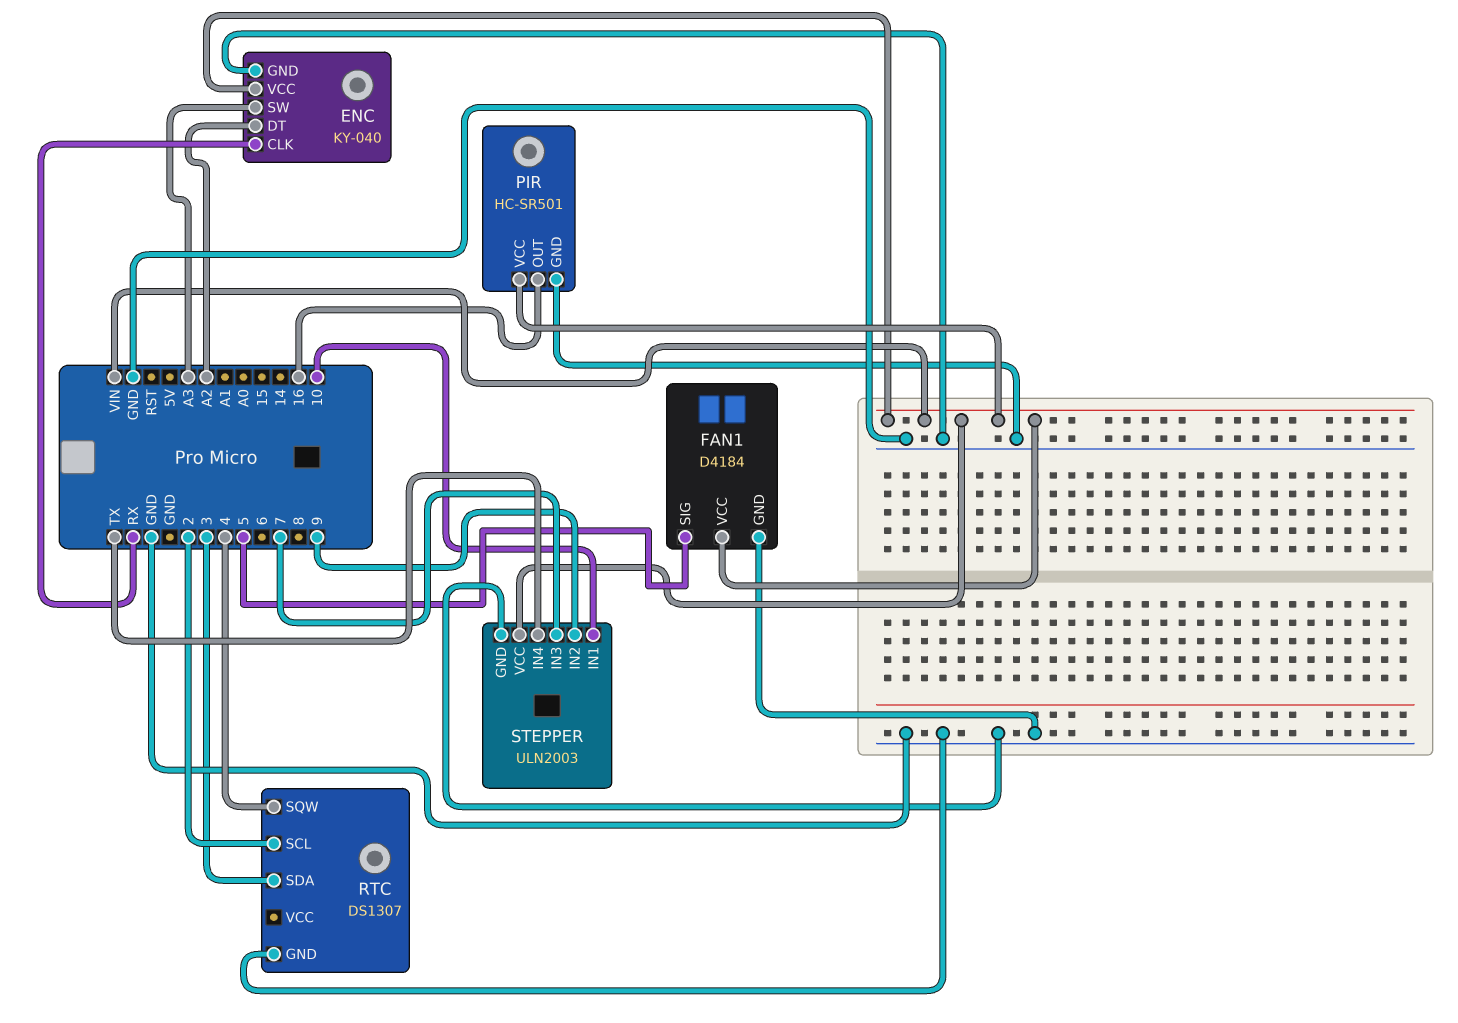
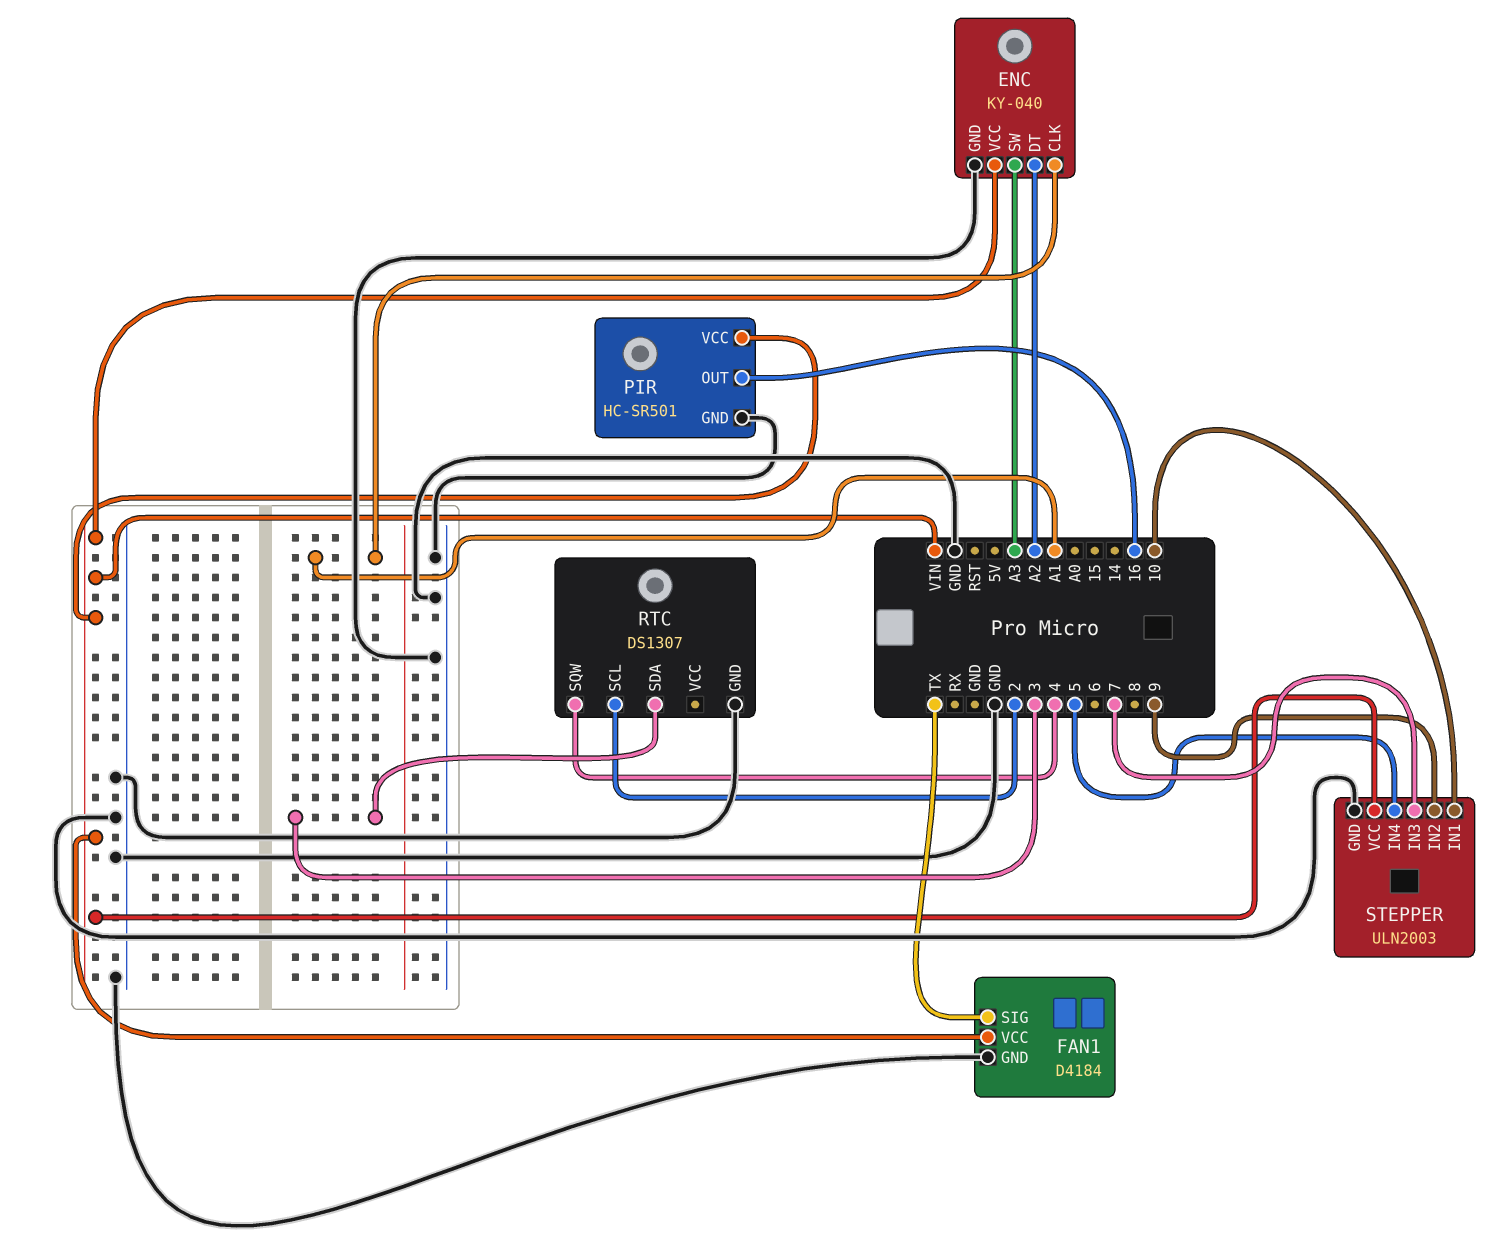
ENC pin CLK: RX -> A1
FAN1 pin SIG: 5 -> TX
STEPPER pin IN4: TX -> 5

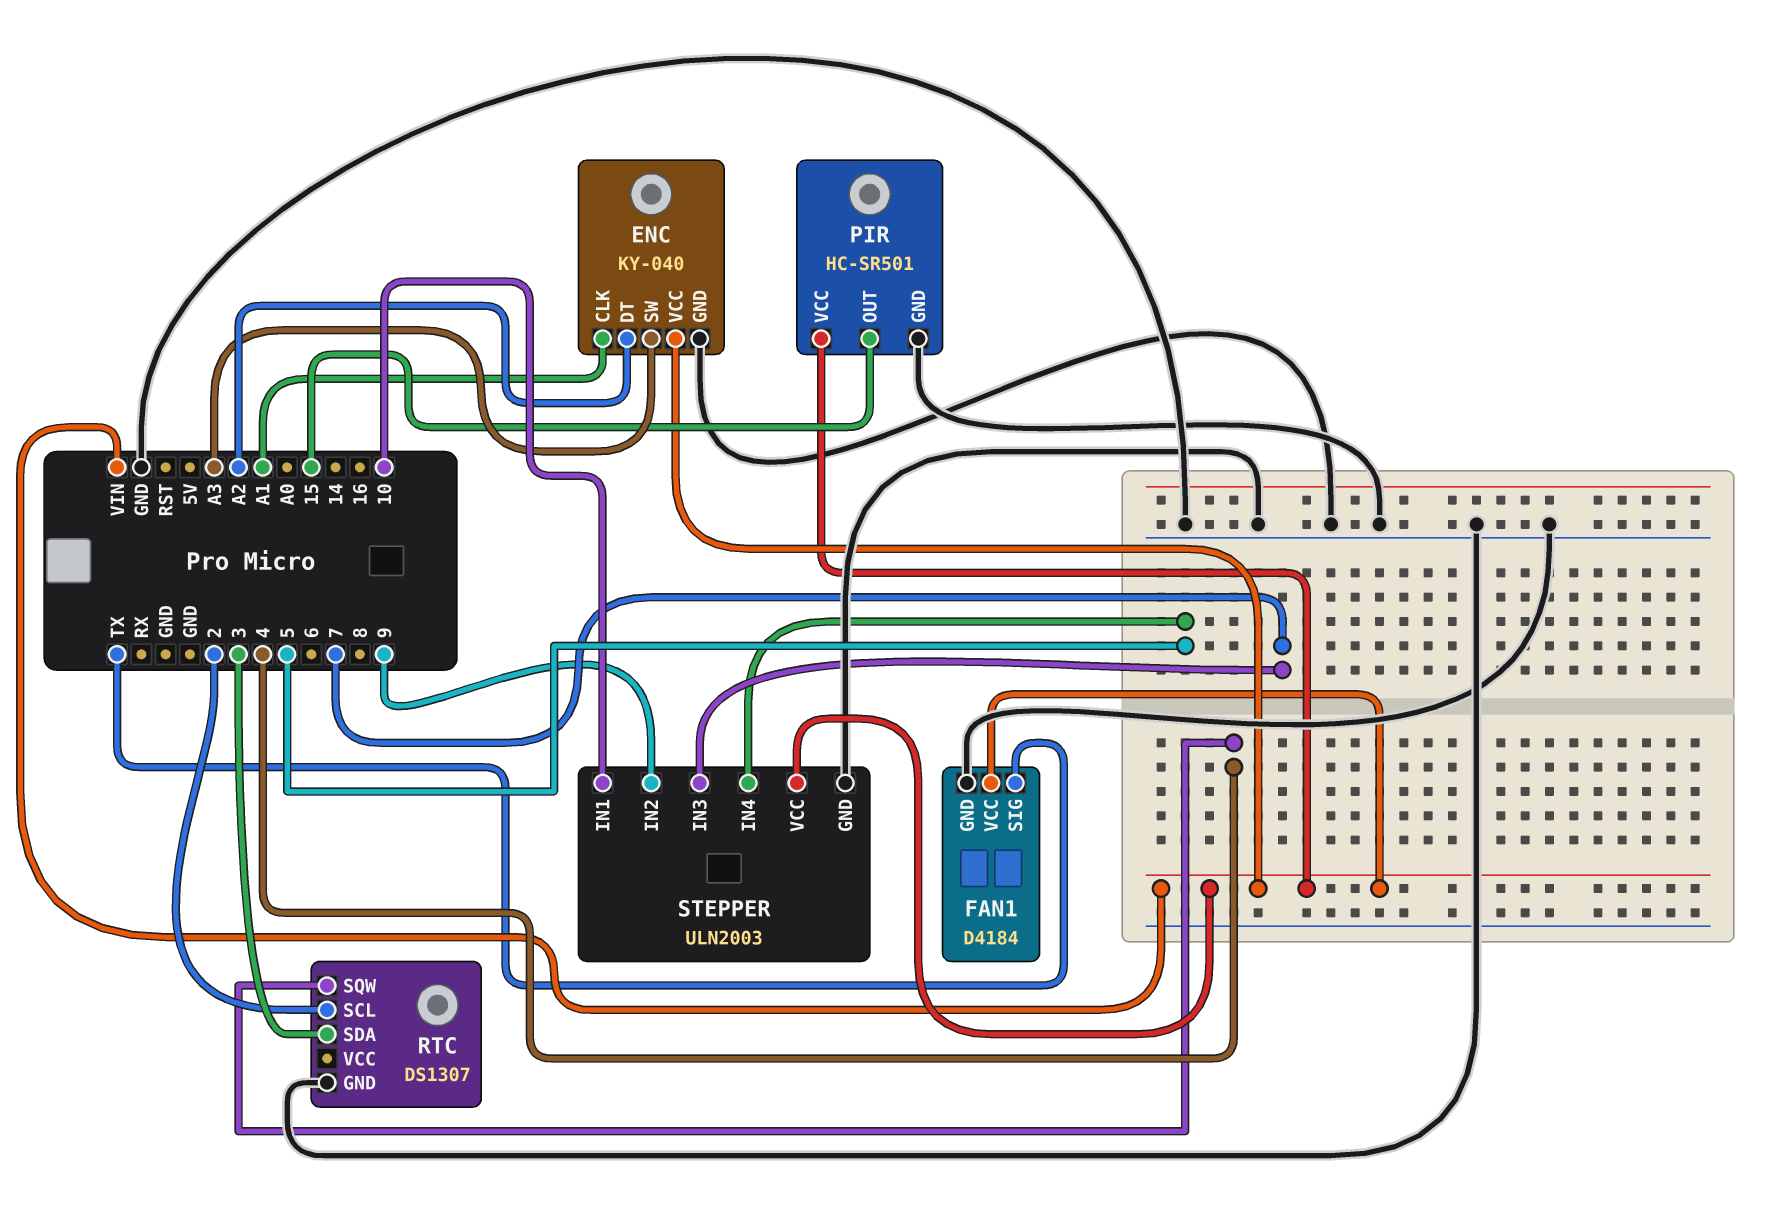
PIR pin OUT: 16 -> 15

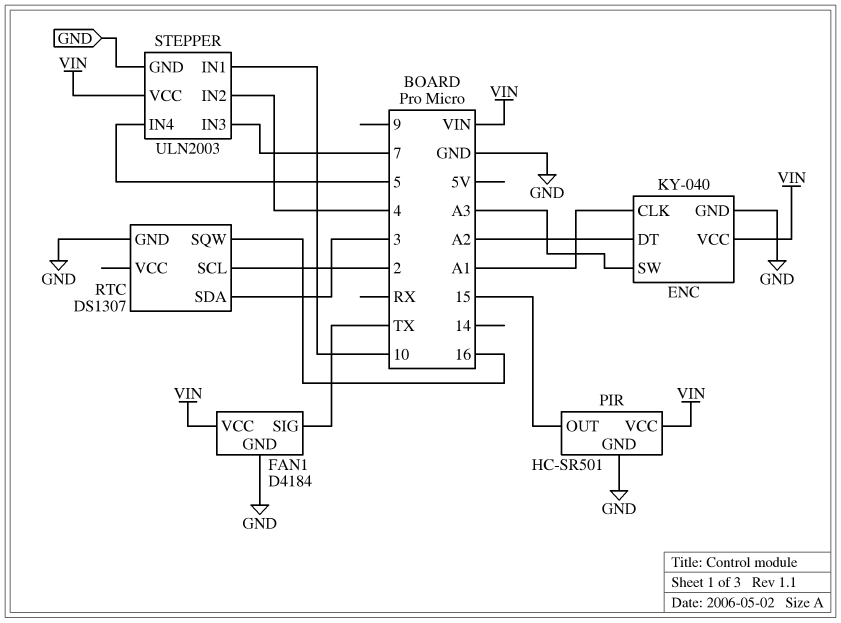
RTC pin SQW: 4 -> 16
STEPPER pin IN2: 9 -> 4

